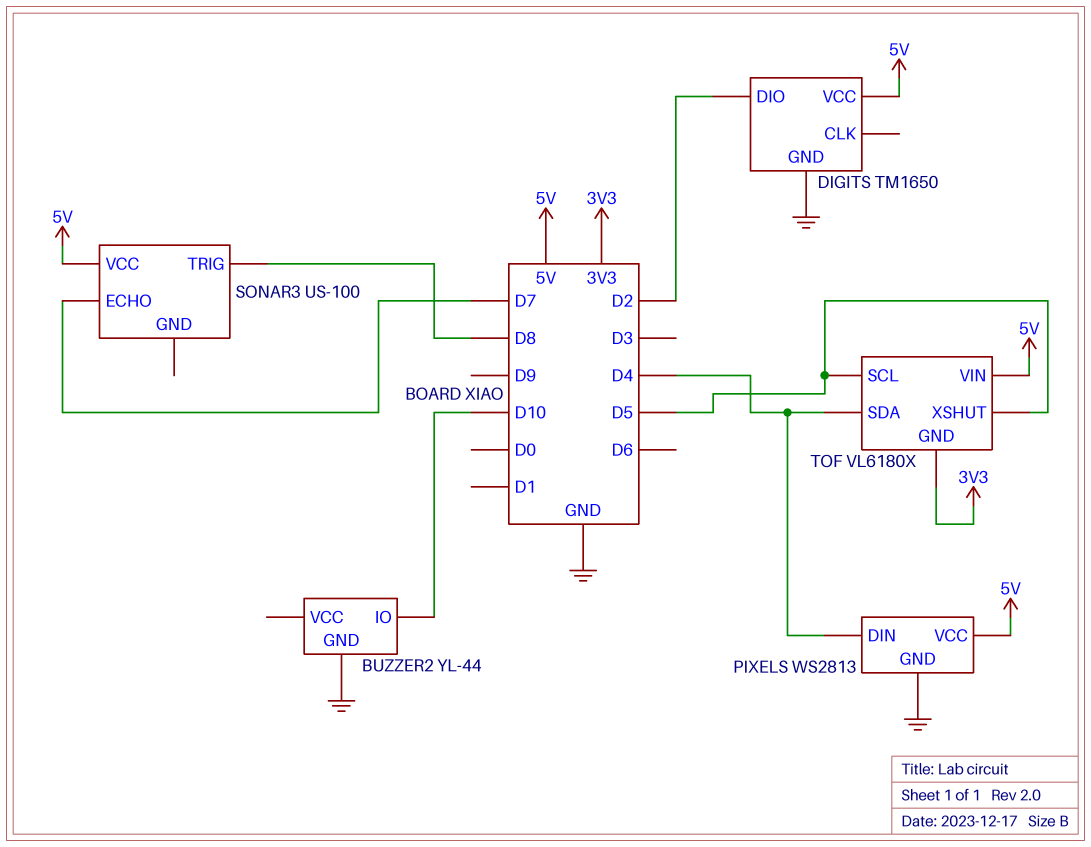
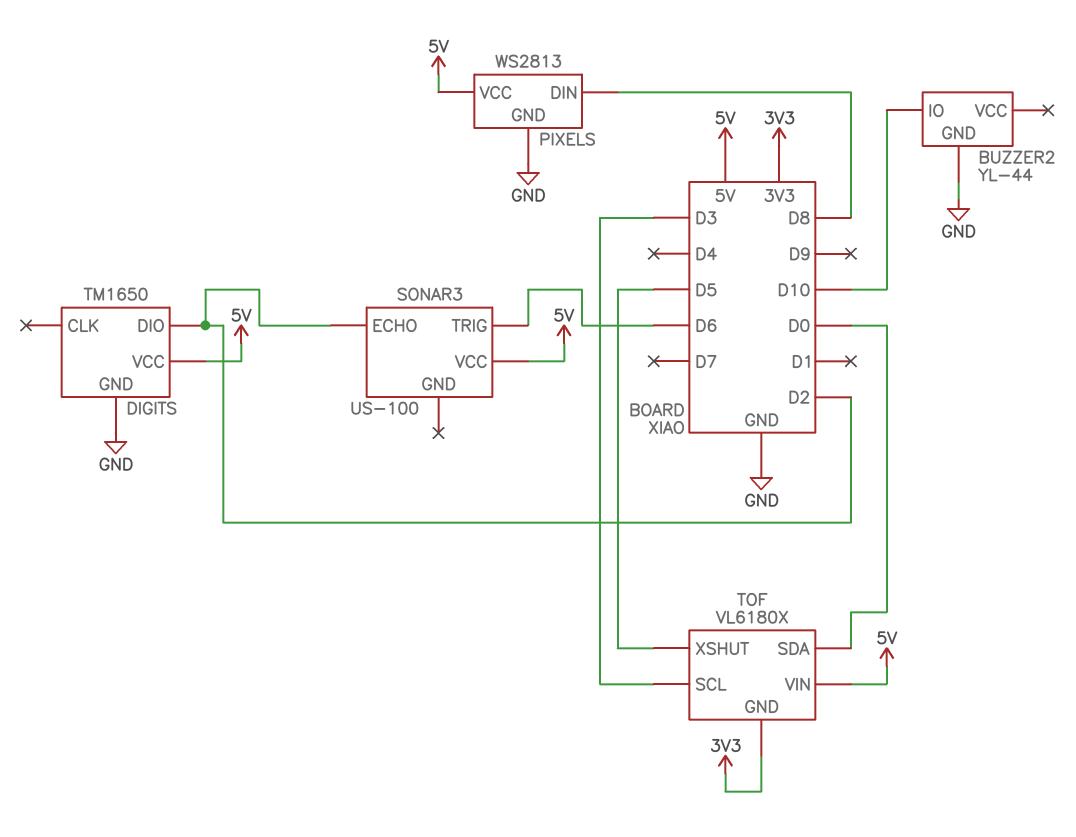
PIXELS pin DIN: D4 -> D8
SONAR3 pin ECHO: D7 -> D2
SONAR3 pin TRIG: D8 -> D6
TOF pin SCL: D5 -> D3
TOF pin SDA: D4 -> D0

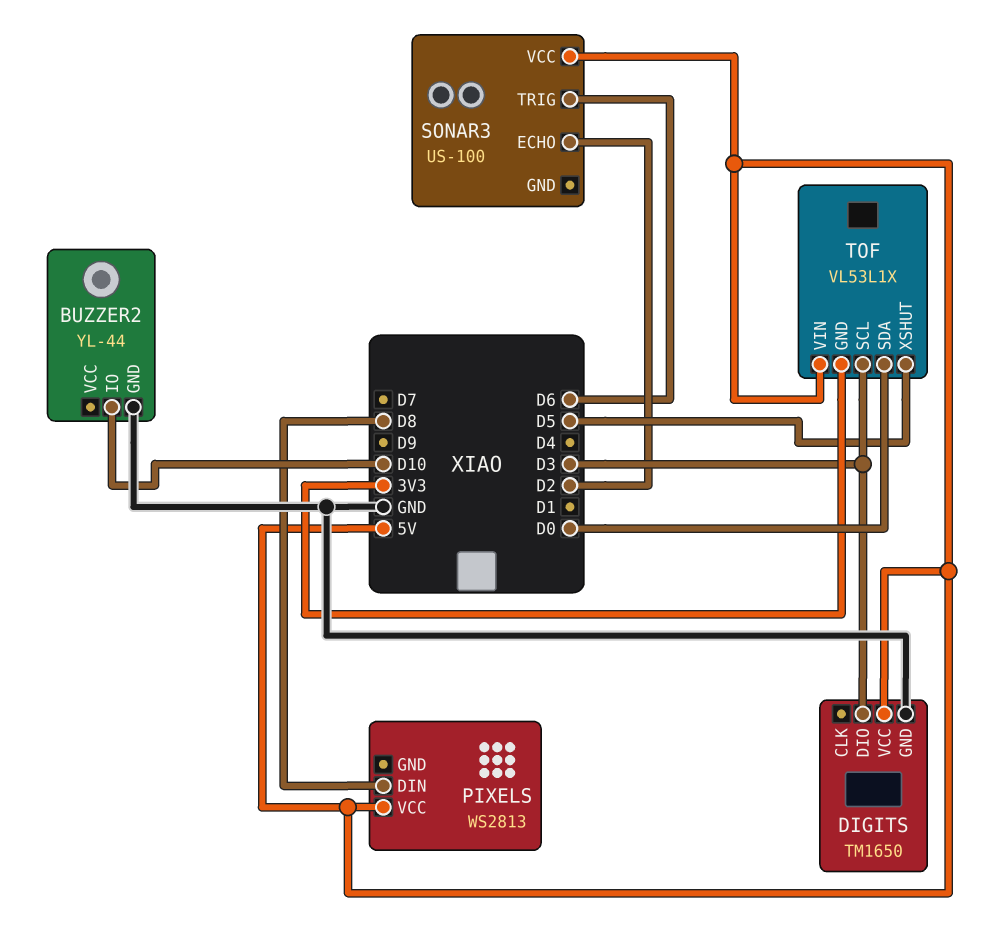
DIGITS pin DIO: D2 -> D3
PIXELS pin GND: GND -> none
TOF: VL6180X -> VL53L1X

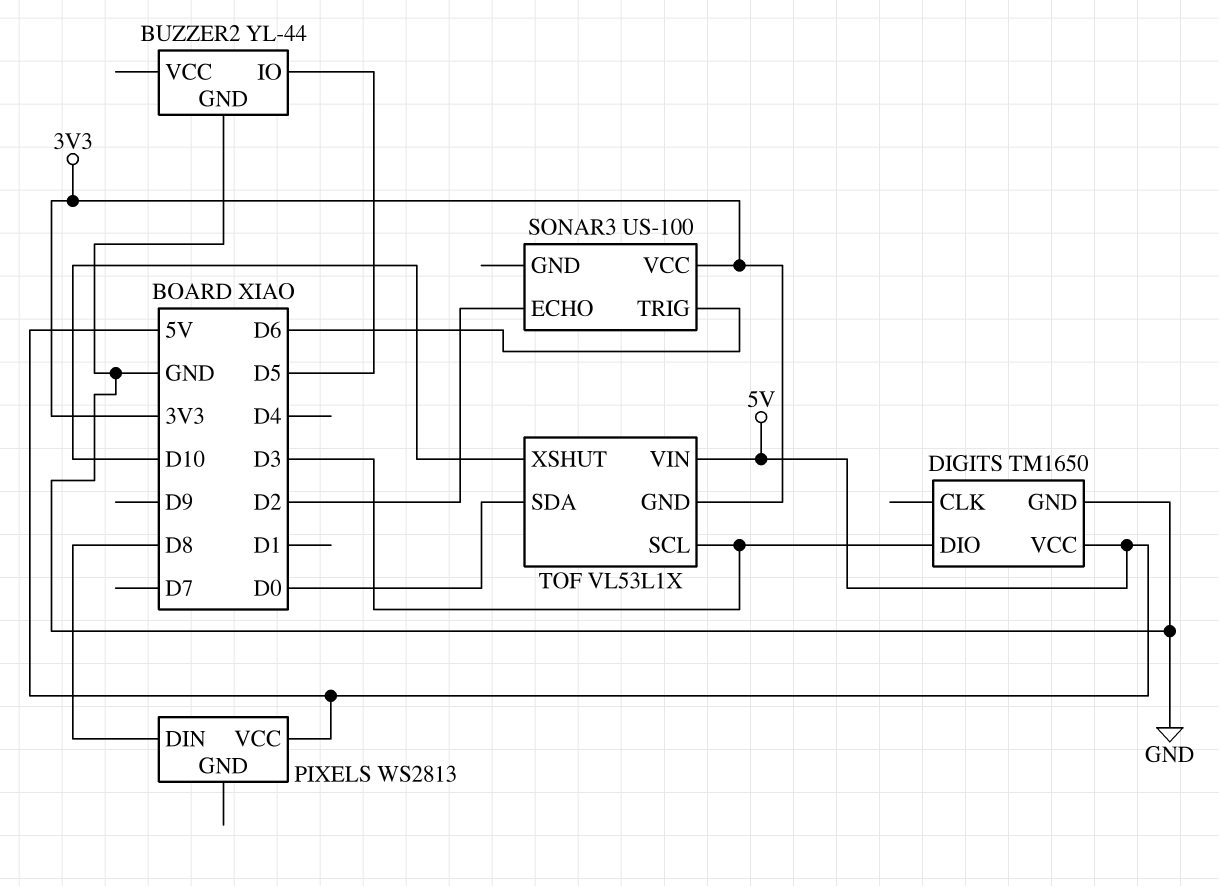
BUZZER2 pin IO: D10 -> D5
SONAR3 pin VCC: 5V -> 3V3
TOF pin XSHUT: D5 -> D10

